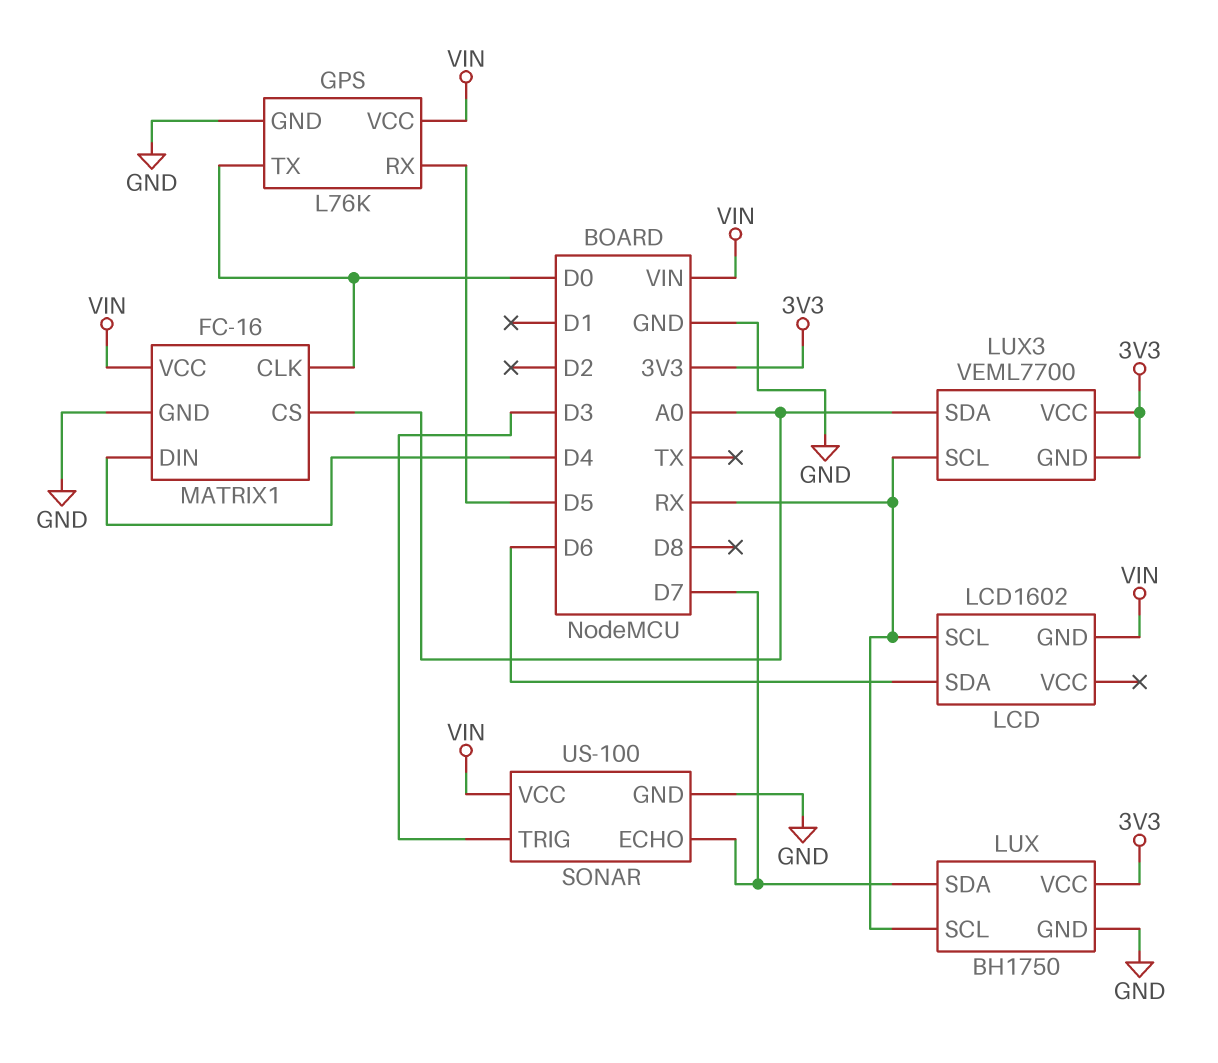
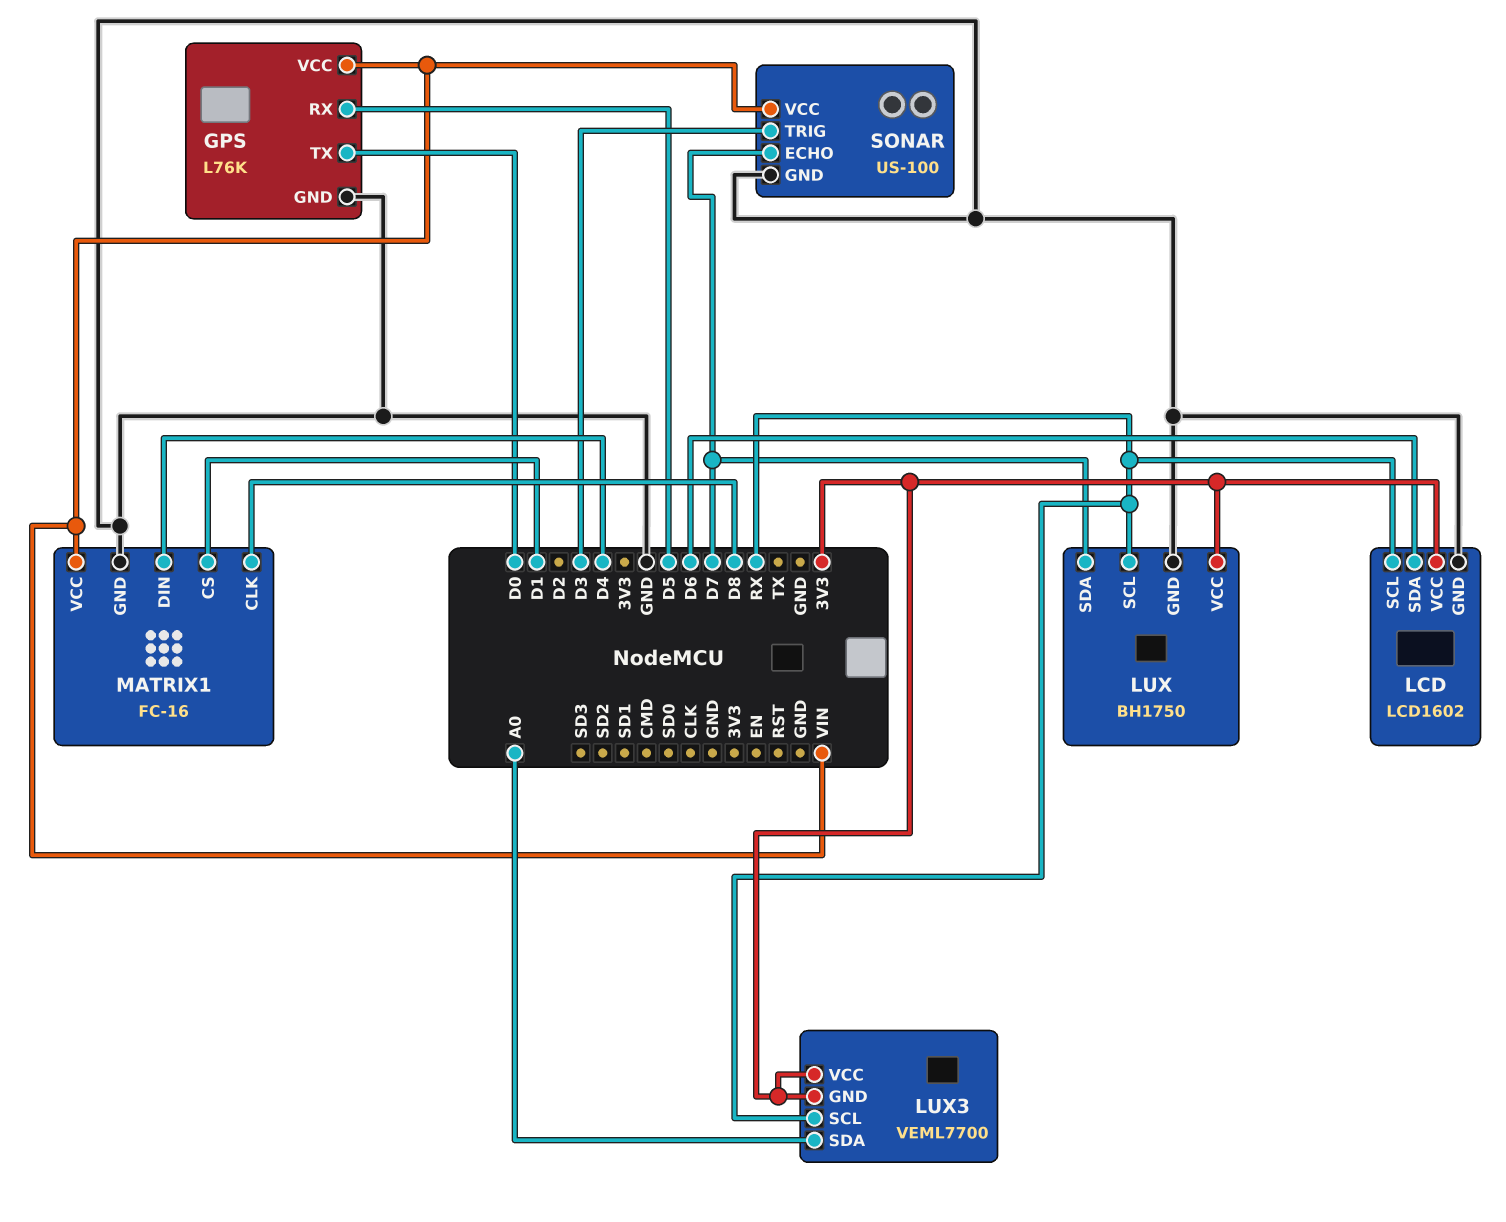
LCD pin GND: VIN -> GND
LCD pin VCC: none -> 3V3
MATRIX1 pin CLK: D0 -> D8
MATRIX1 pin CS: A0 -> D1

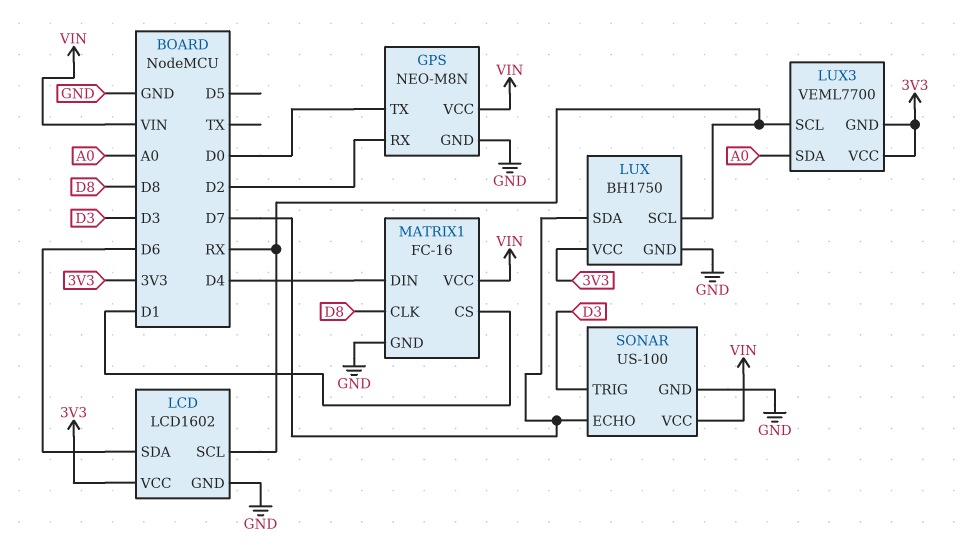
GPS: L76K -> NEO-M8N
GPS pin RX: D5 -> D2

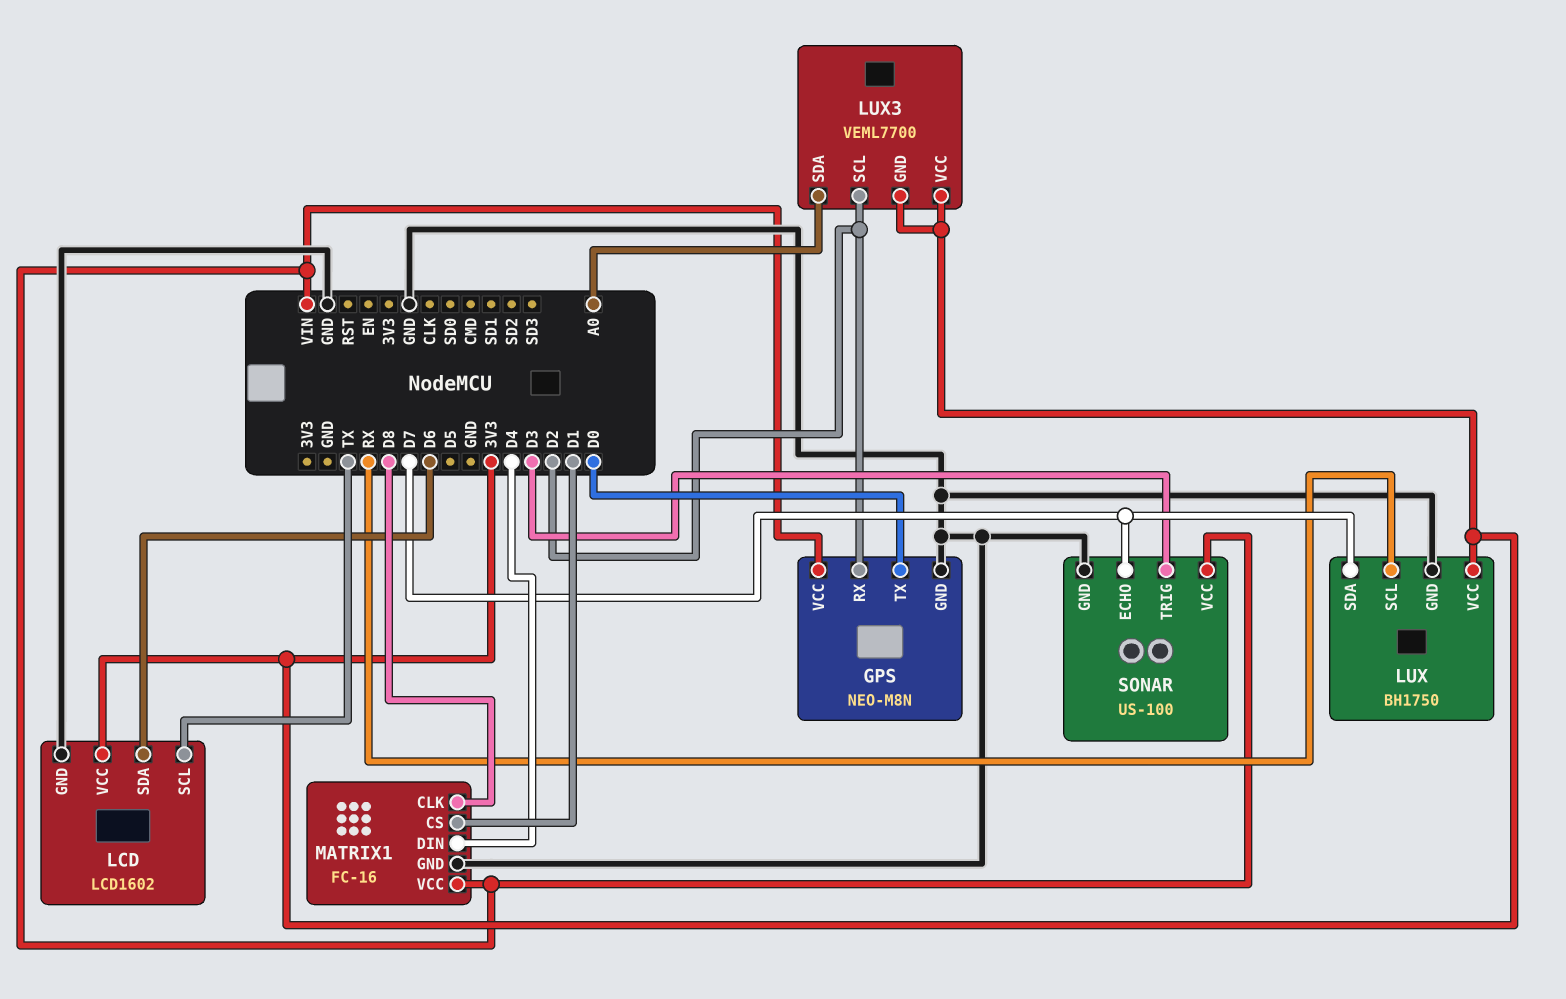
LCD pin SCL: RX -> TX
LUX3 pin SCL: RX -> D2

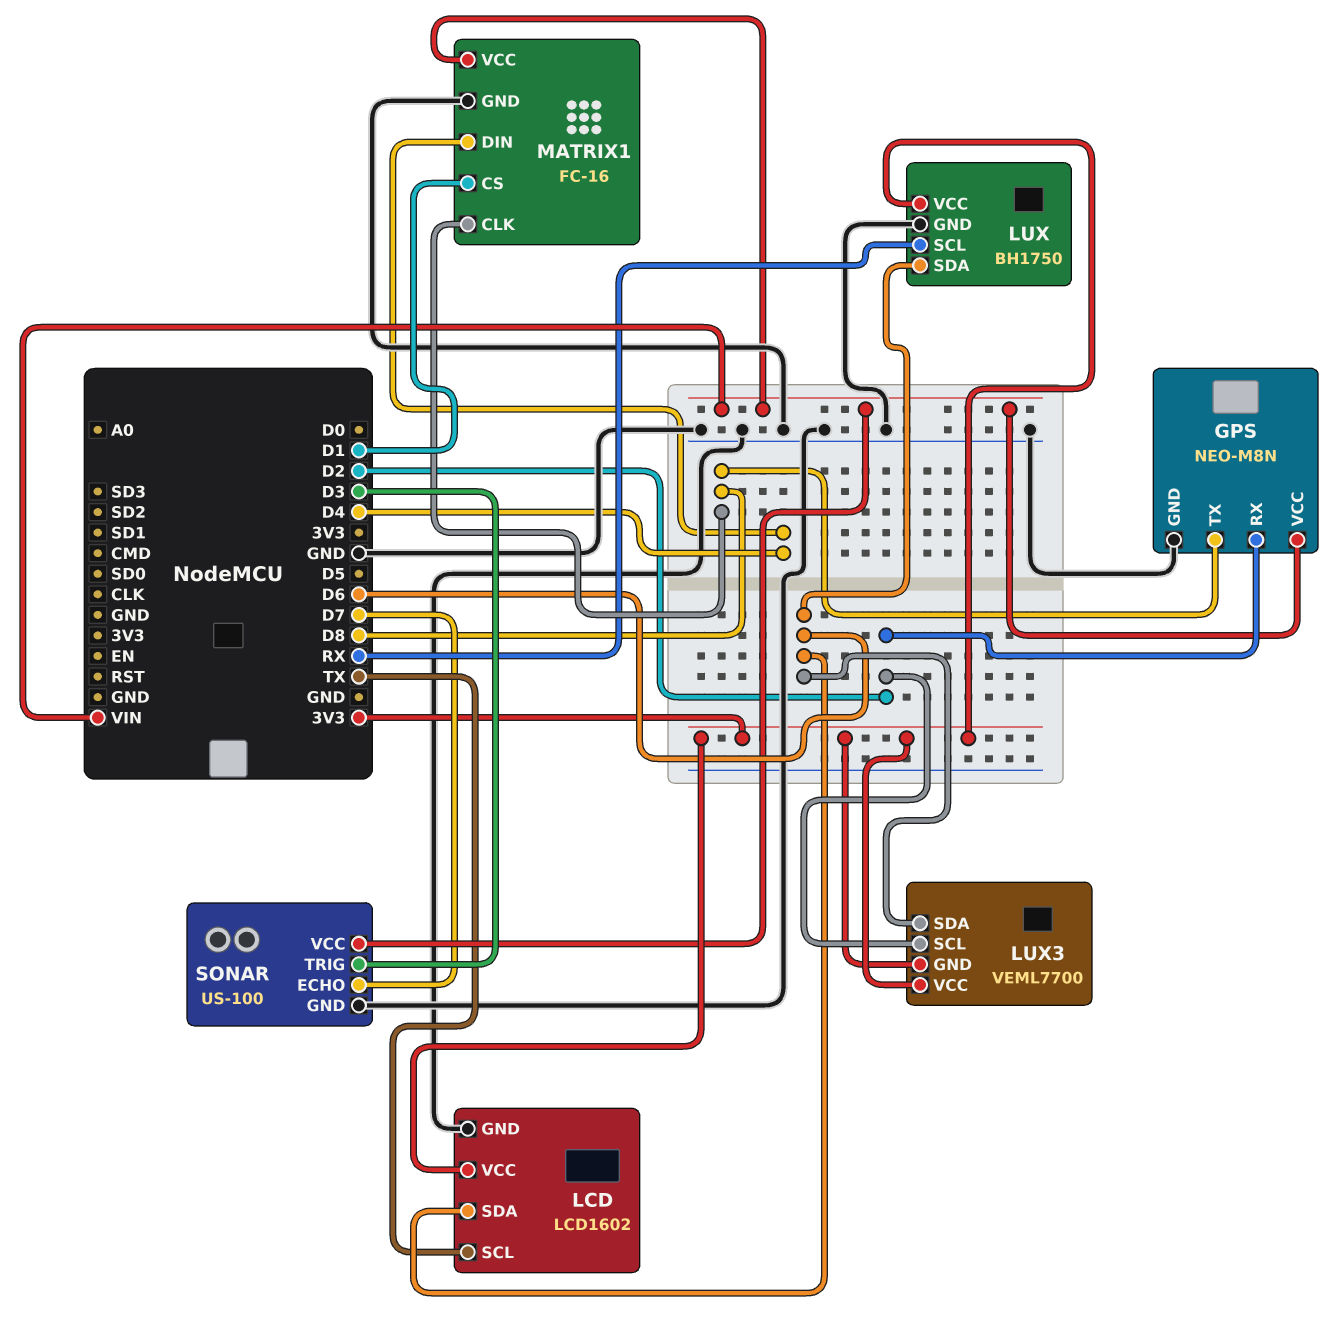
GPS pin TX: D0 -> D8
LUX pin SDA: D7 -> D6
LUX3 pin SDA: A0 -> D6

